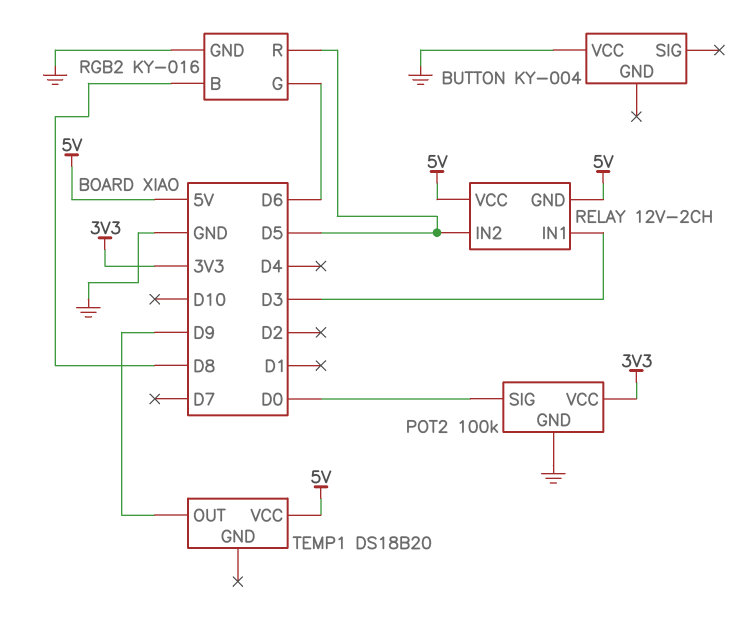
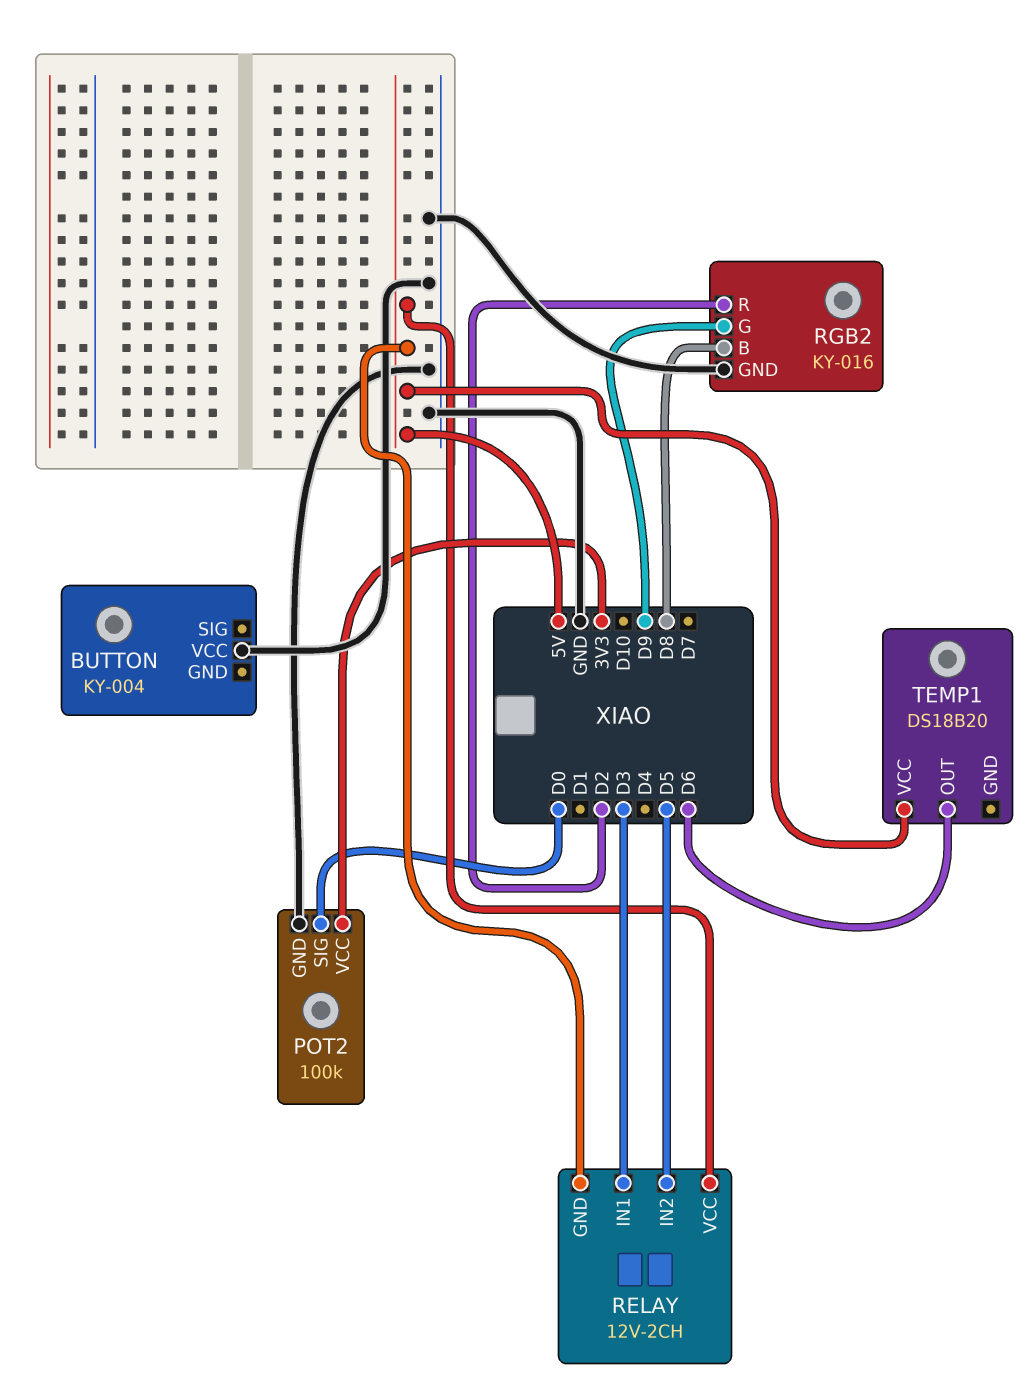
RGB2 pin G: D6 -> D9
RGB2 pin R: D5 -> D2
TEMP1 pin OUT: D9 -> D6

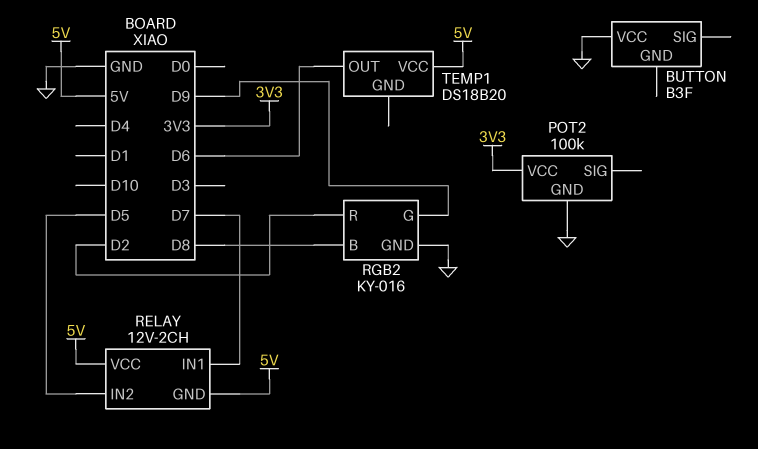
BUTTON: KY-004 -> B3F
POT2 pin SIG: D0 -> none
RELAY pin IN1: D3 -> D7

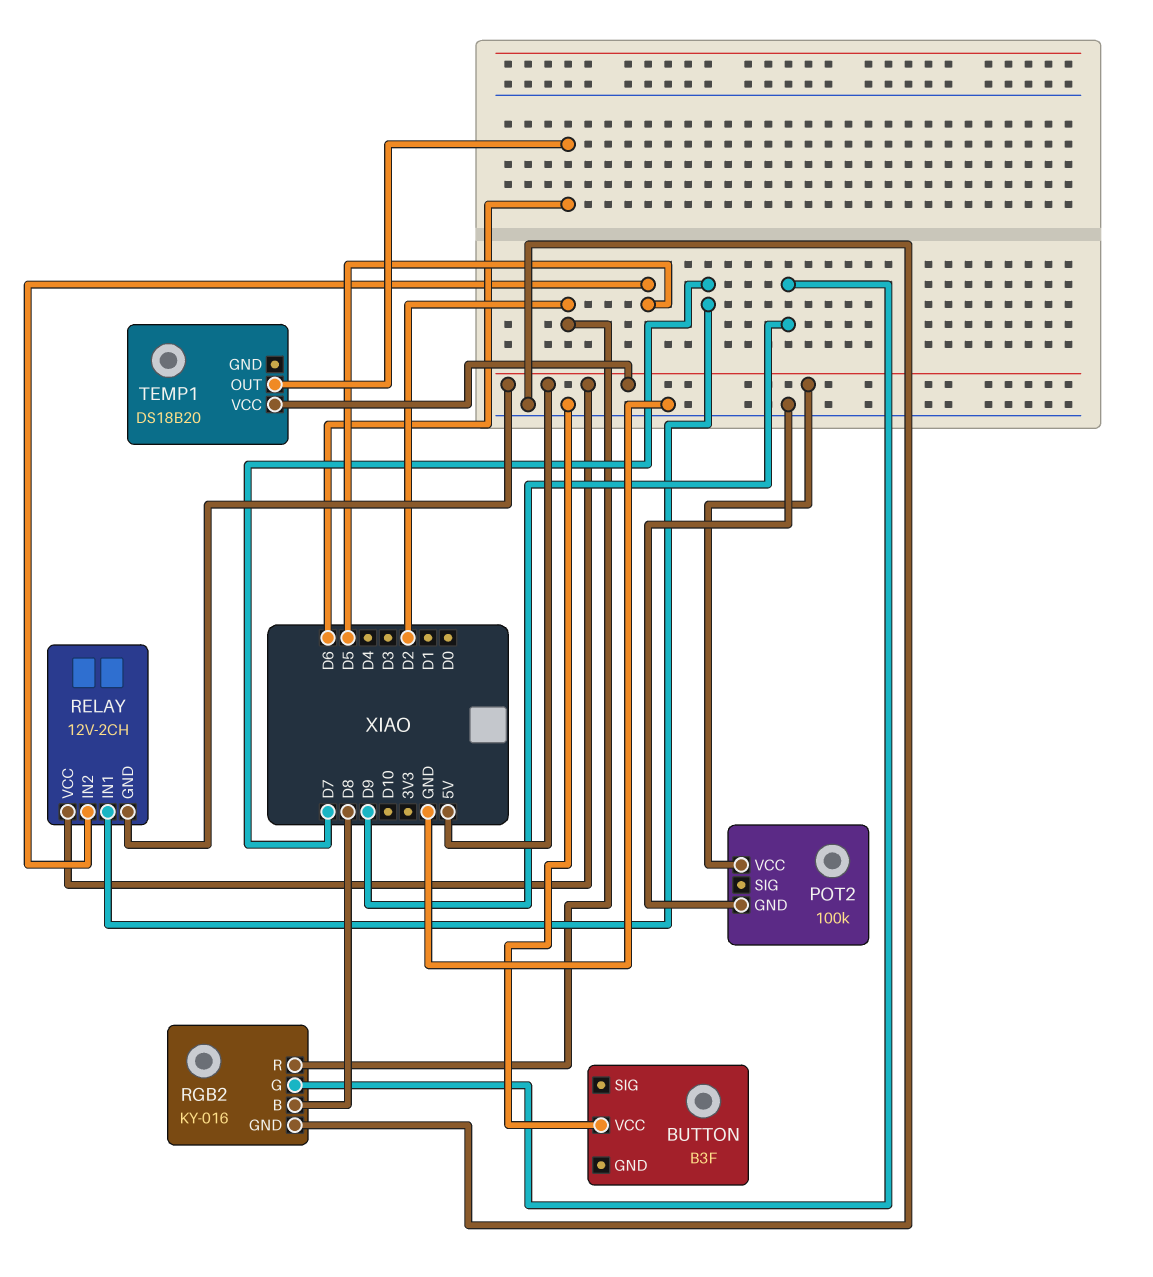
POT2 pin VCC: 3V3 -> 5V

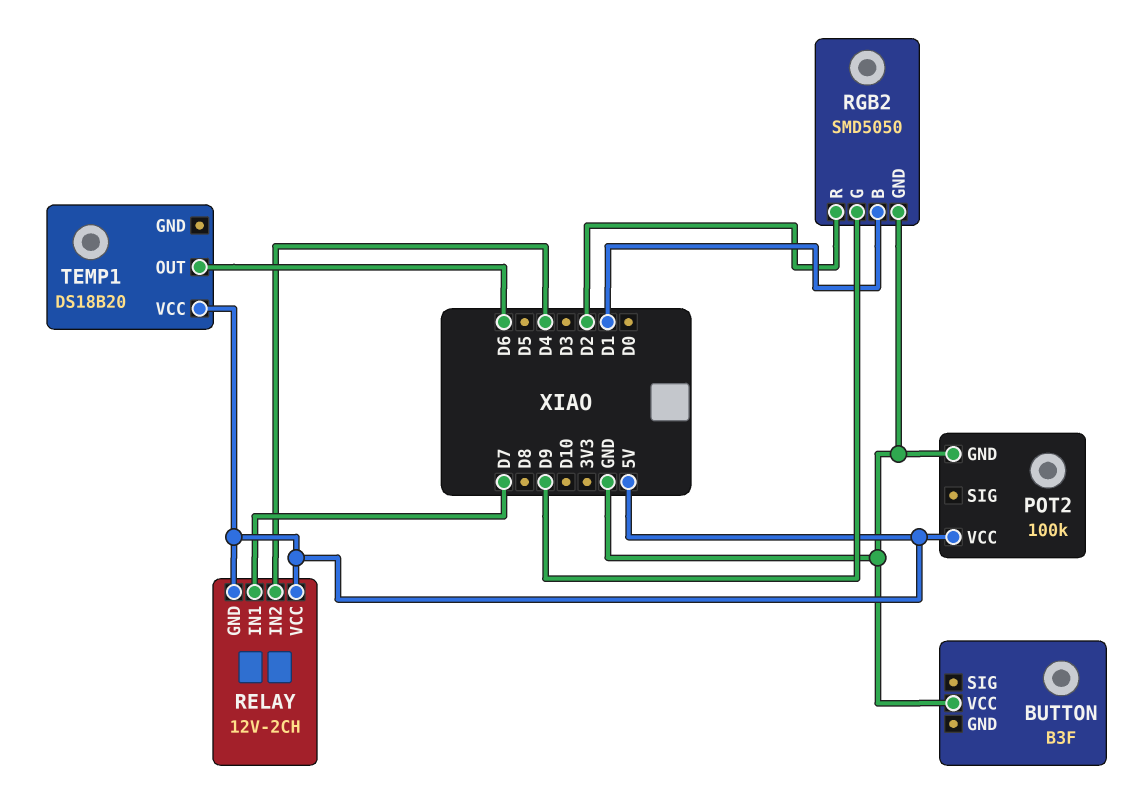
RELAY pin IN2: D5 -> D4
RGB2: KY-016 -> SMD5050
RGB2 pin B: D8 -> D1

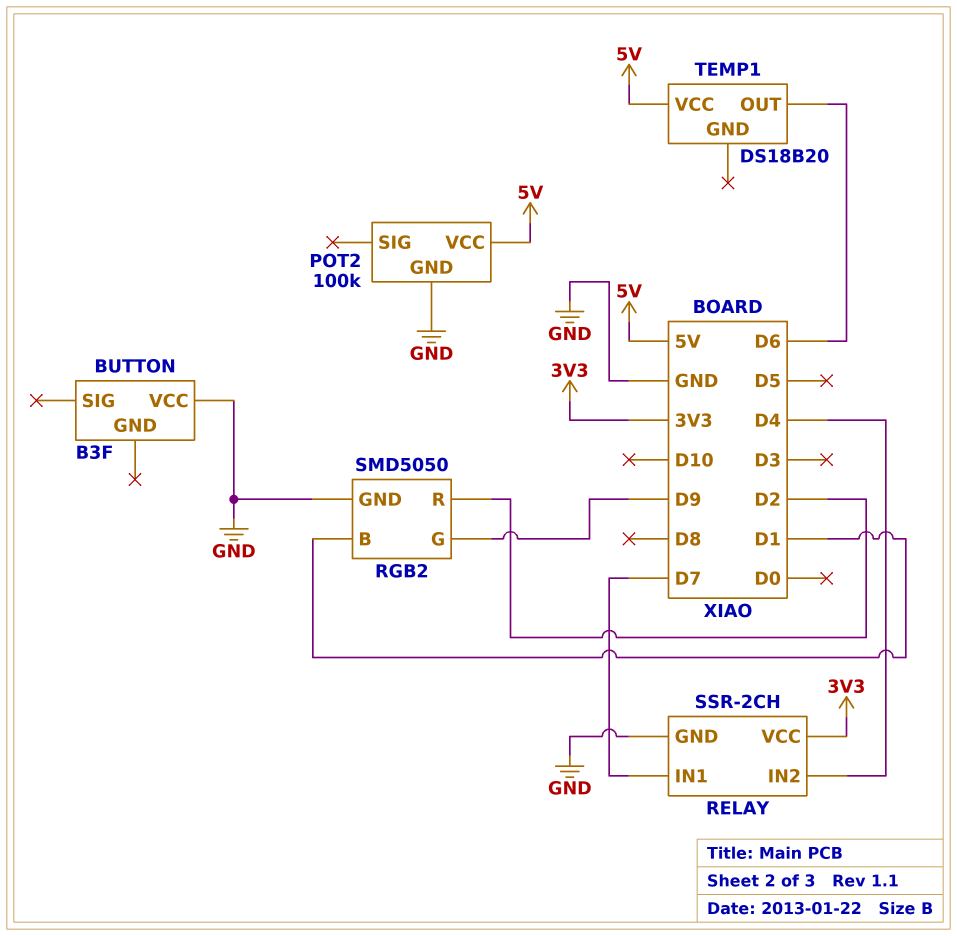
RELAY: 12V-2CH -> SSR-2CH
RELAY pin GND: 5V -> GND
RELAY pin VCC: 5V -> 3V3

